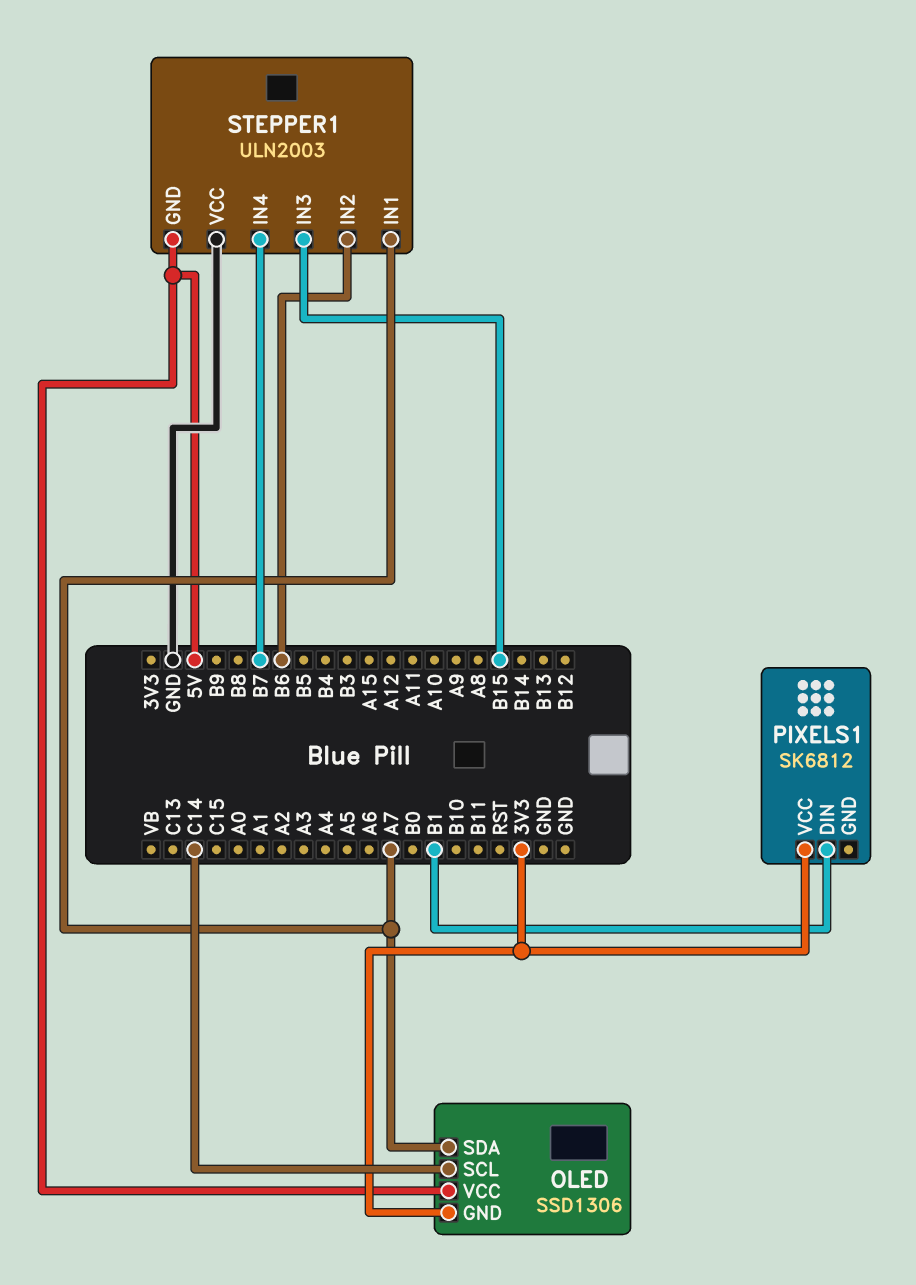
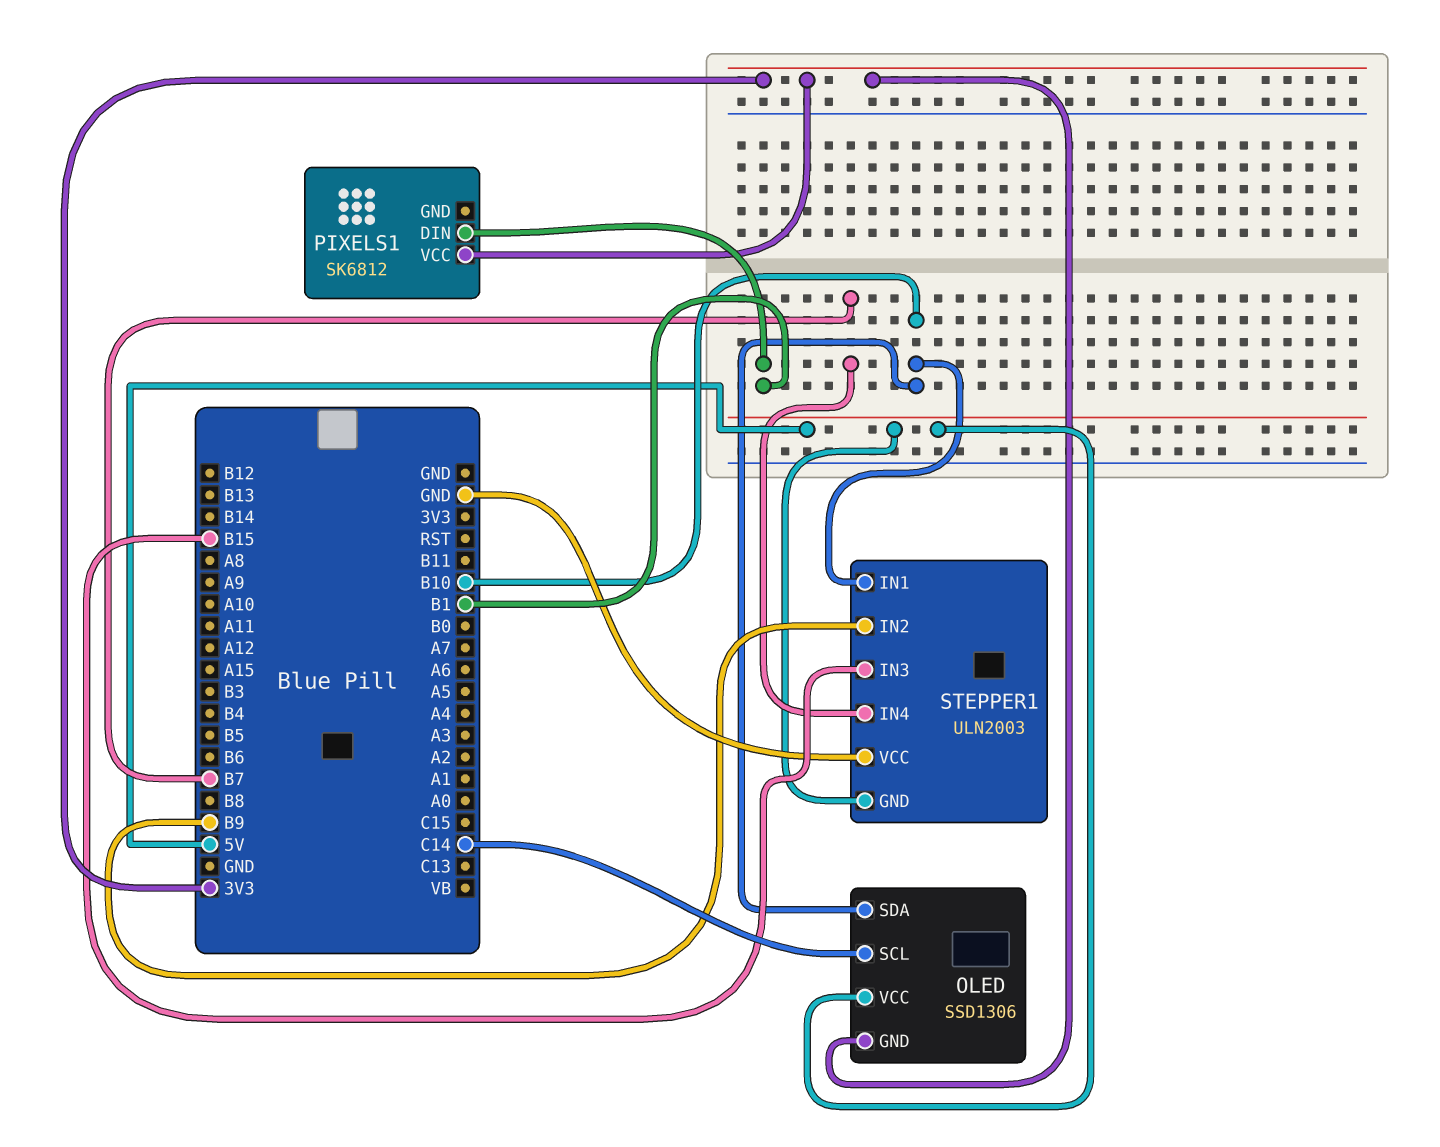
OLED pin SDA: A7 -> B10
STEPPER1 pin IN1: A7 -> B10
STEPPER1 pin IN2: B6 -> B9

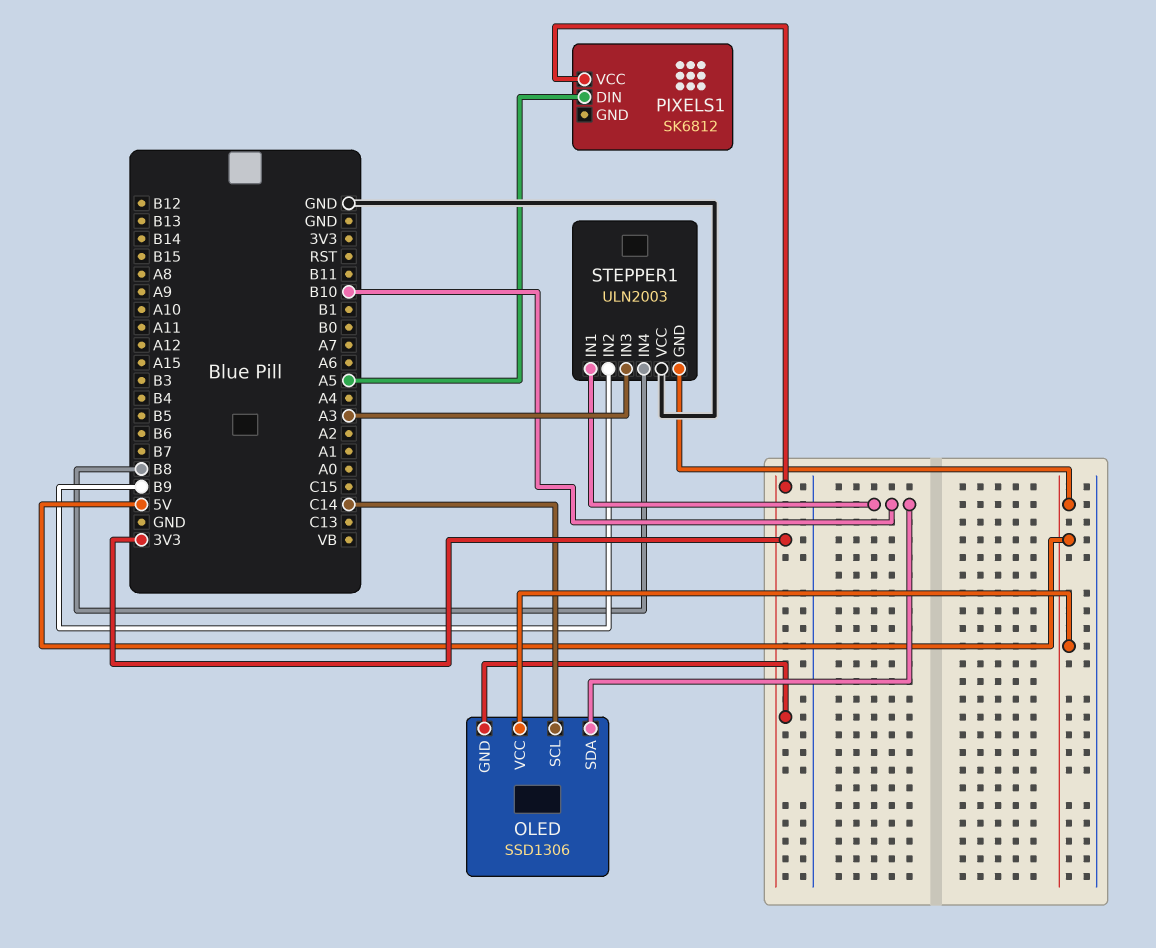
PIXELS1 pin DIN: B1 -> A5
STEPPER1 pin IN3: B15 -> A3
STEPPER1 pin IN4: B7 -> B8

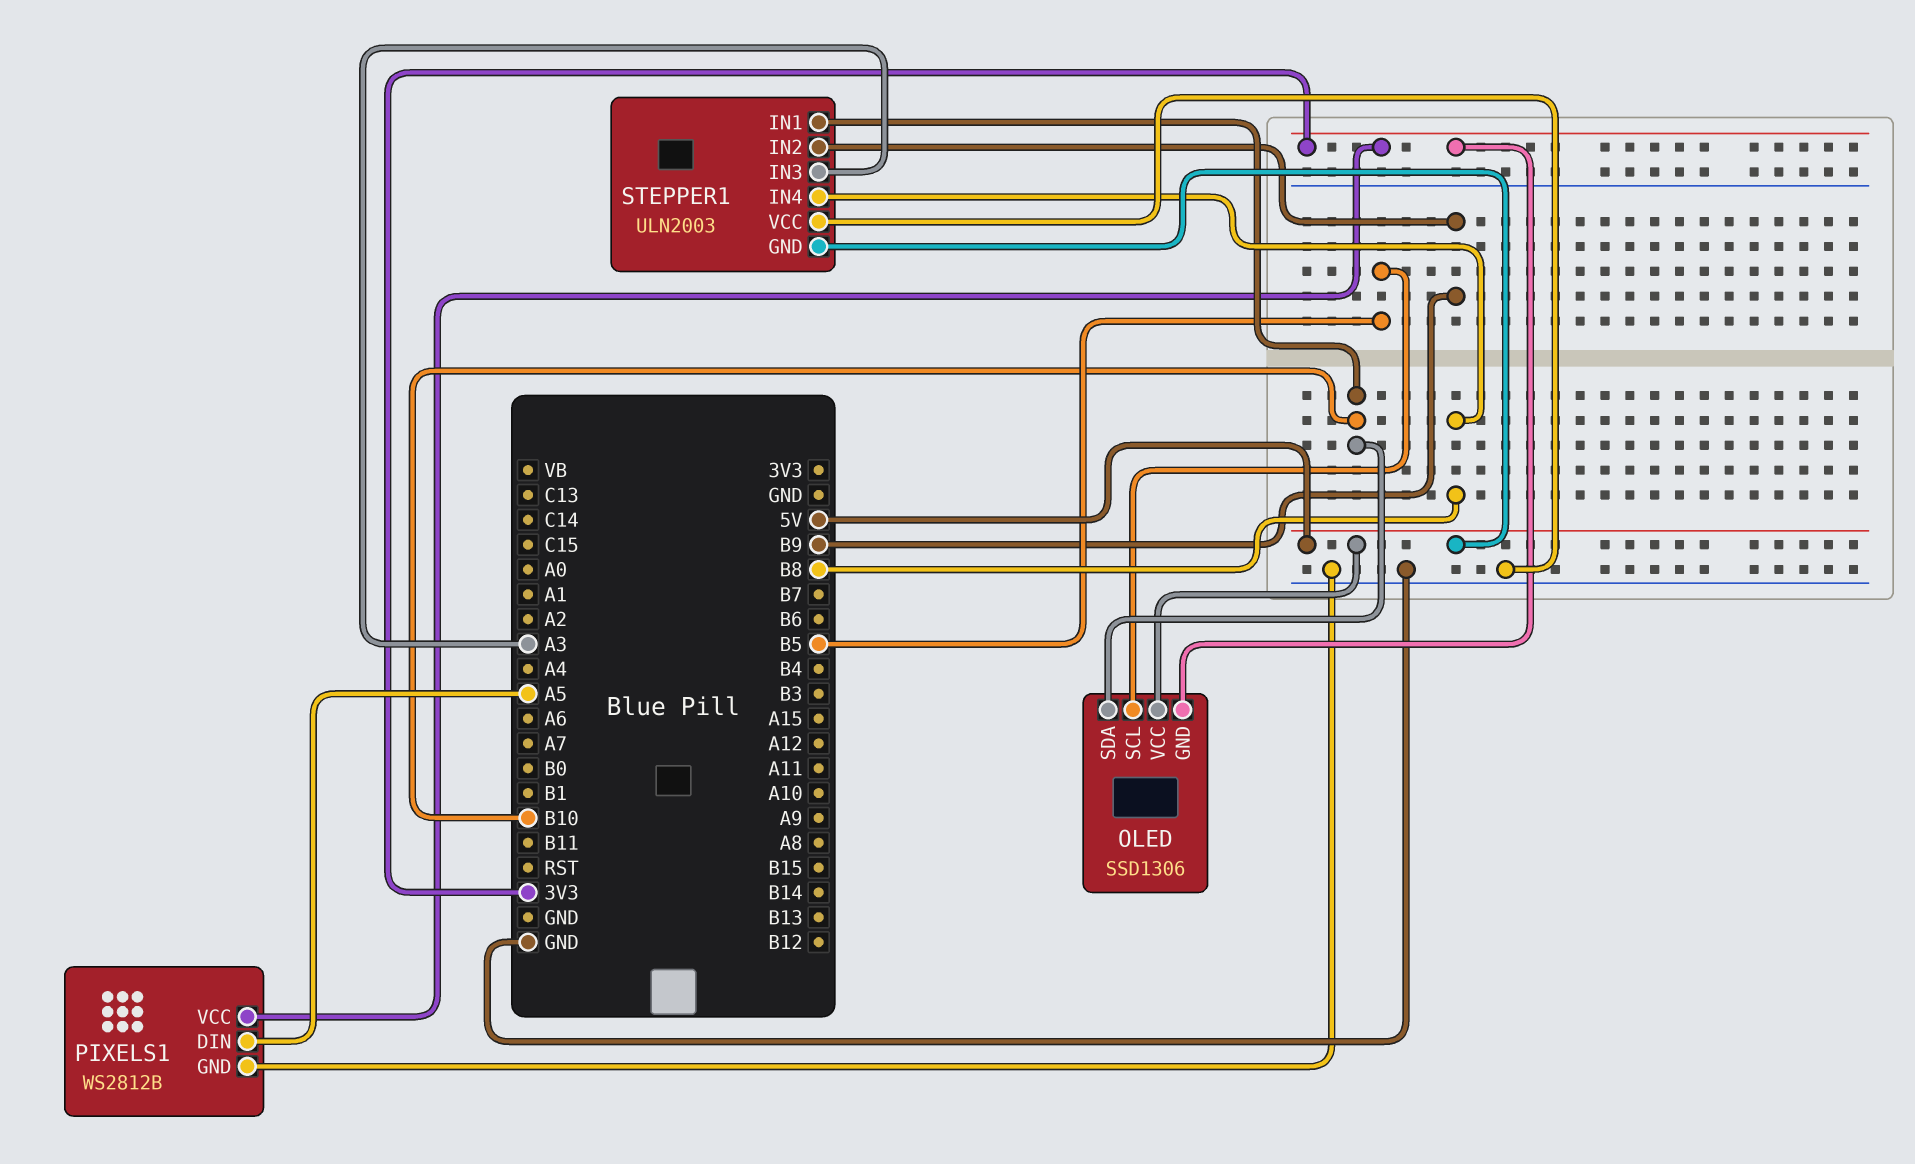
OLED pin SCL: C14 -> B5
PIXELS1: SK6812 -> WS2812B
PIXELS1 pin GND: none -> GND

